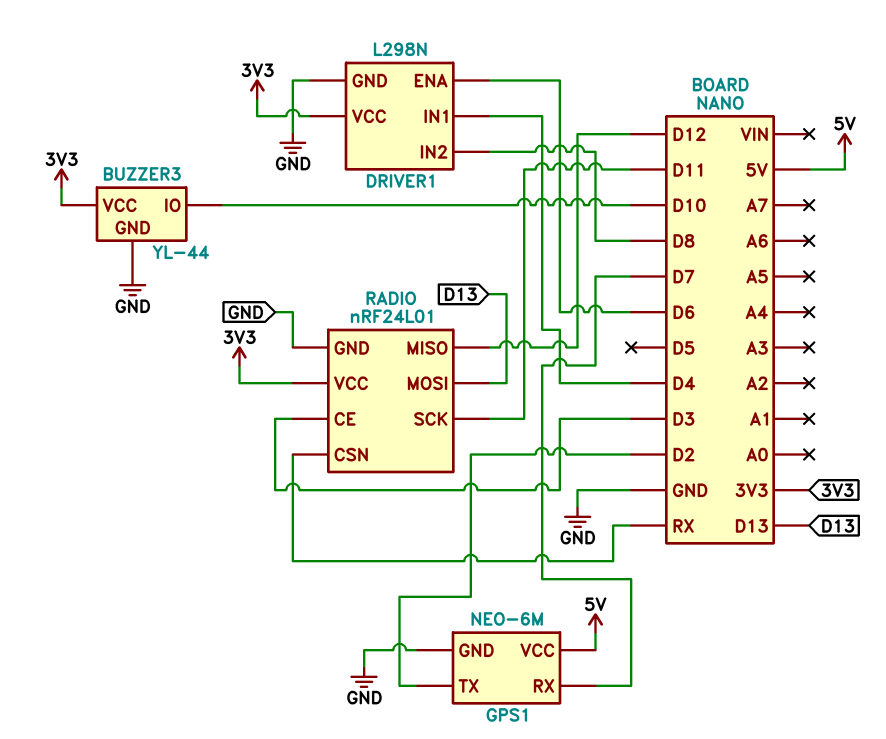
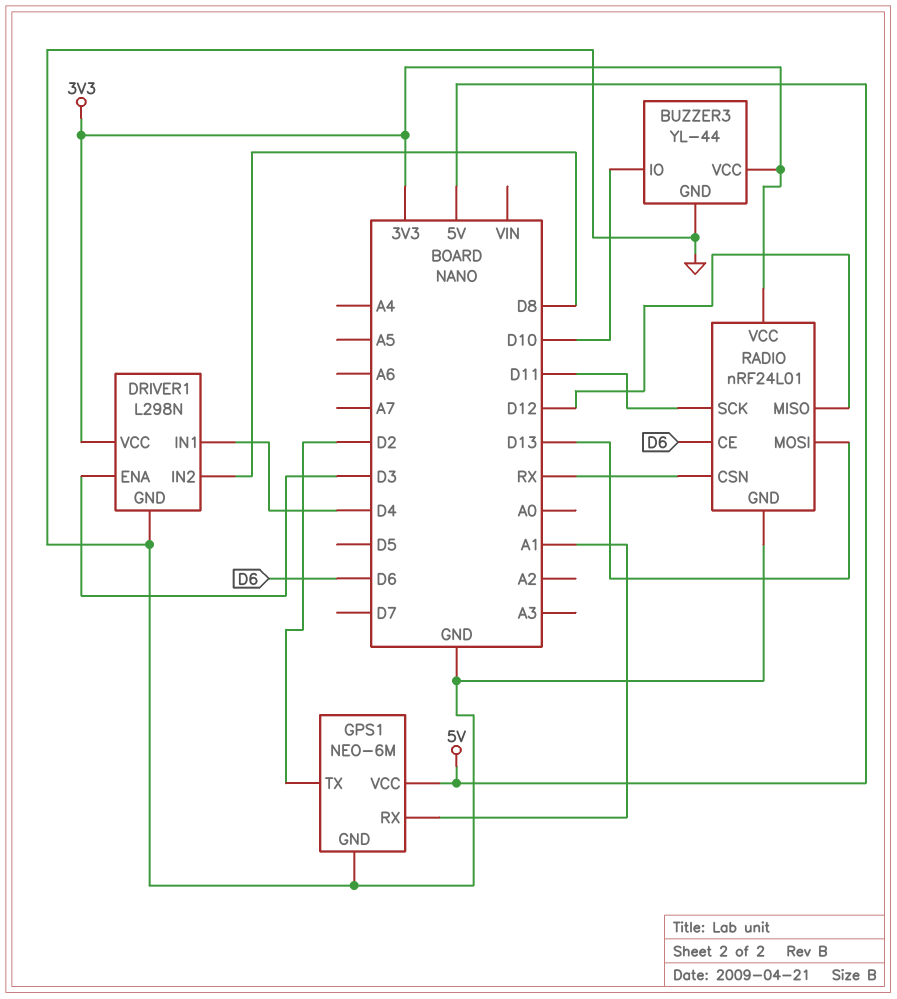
DRIVER1 pin ENA: D6 -> D3
GPS1 pin RX: D7 -> A1
RADIO pin CE: D3 -> D6

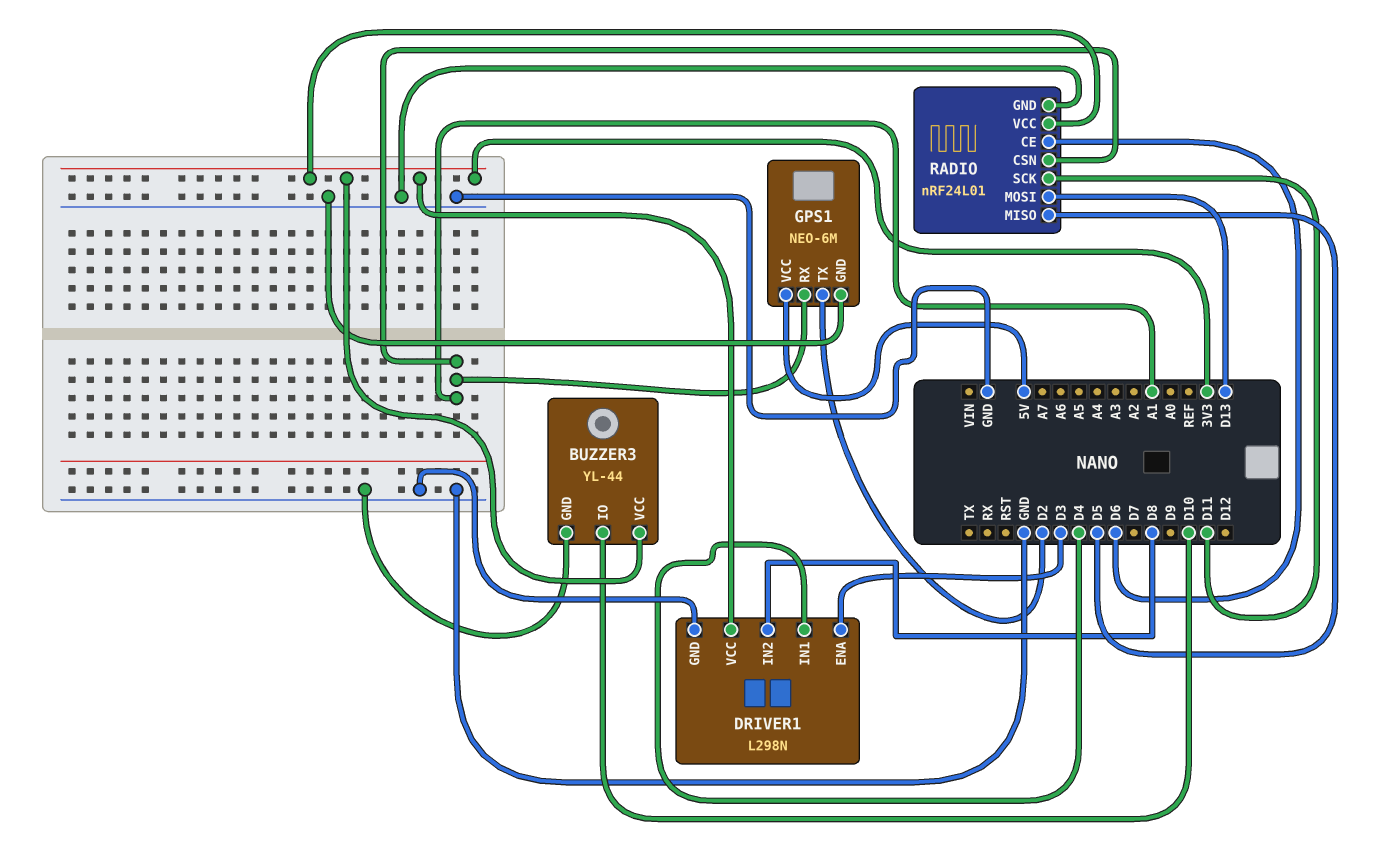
RADIO pin CSN: RX -> A1
RADIO pin MISO: D12 -> D5

